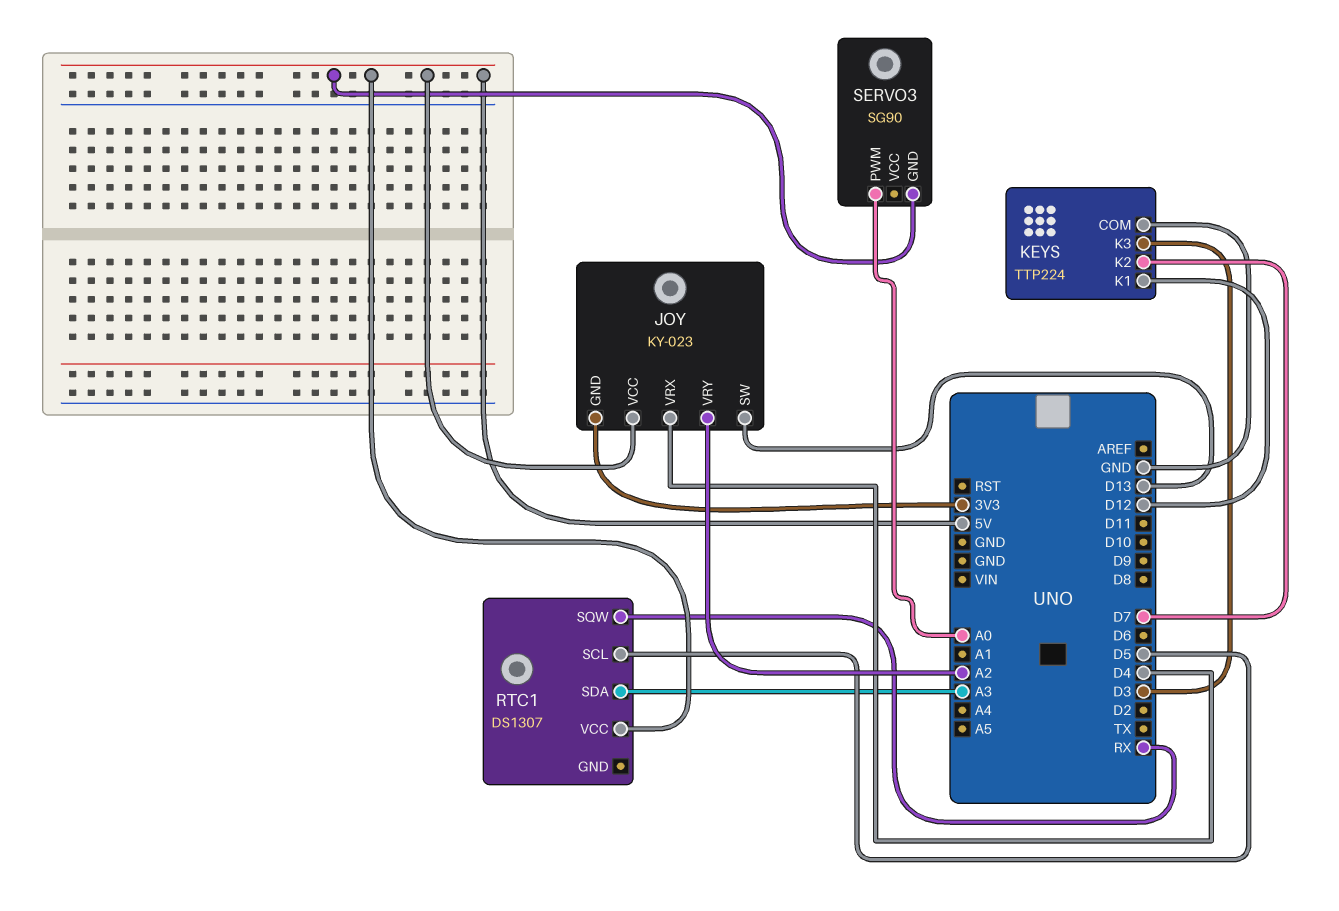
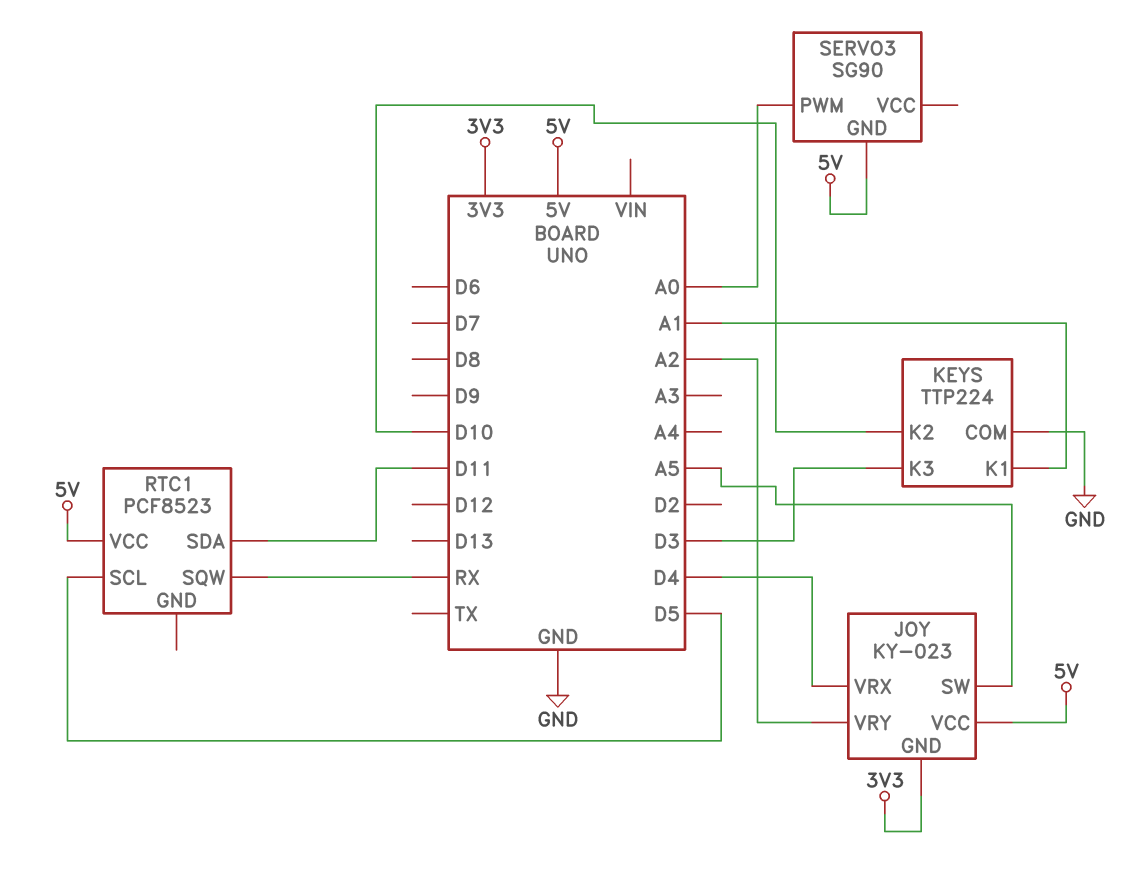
JOY pin SW: D13 -> A5
KEYS pin K1: D12 -> A1
KEYS pin K2: D7 -> D10
RTC1: DS1307 -> PCF8523
RTC1 pin SDA: A3 -> D11

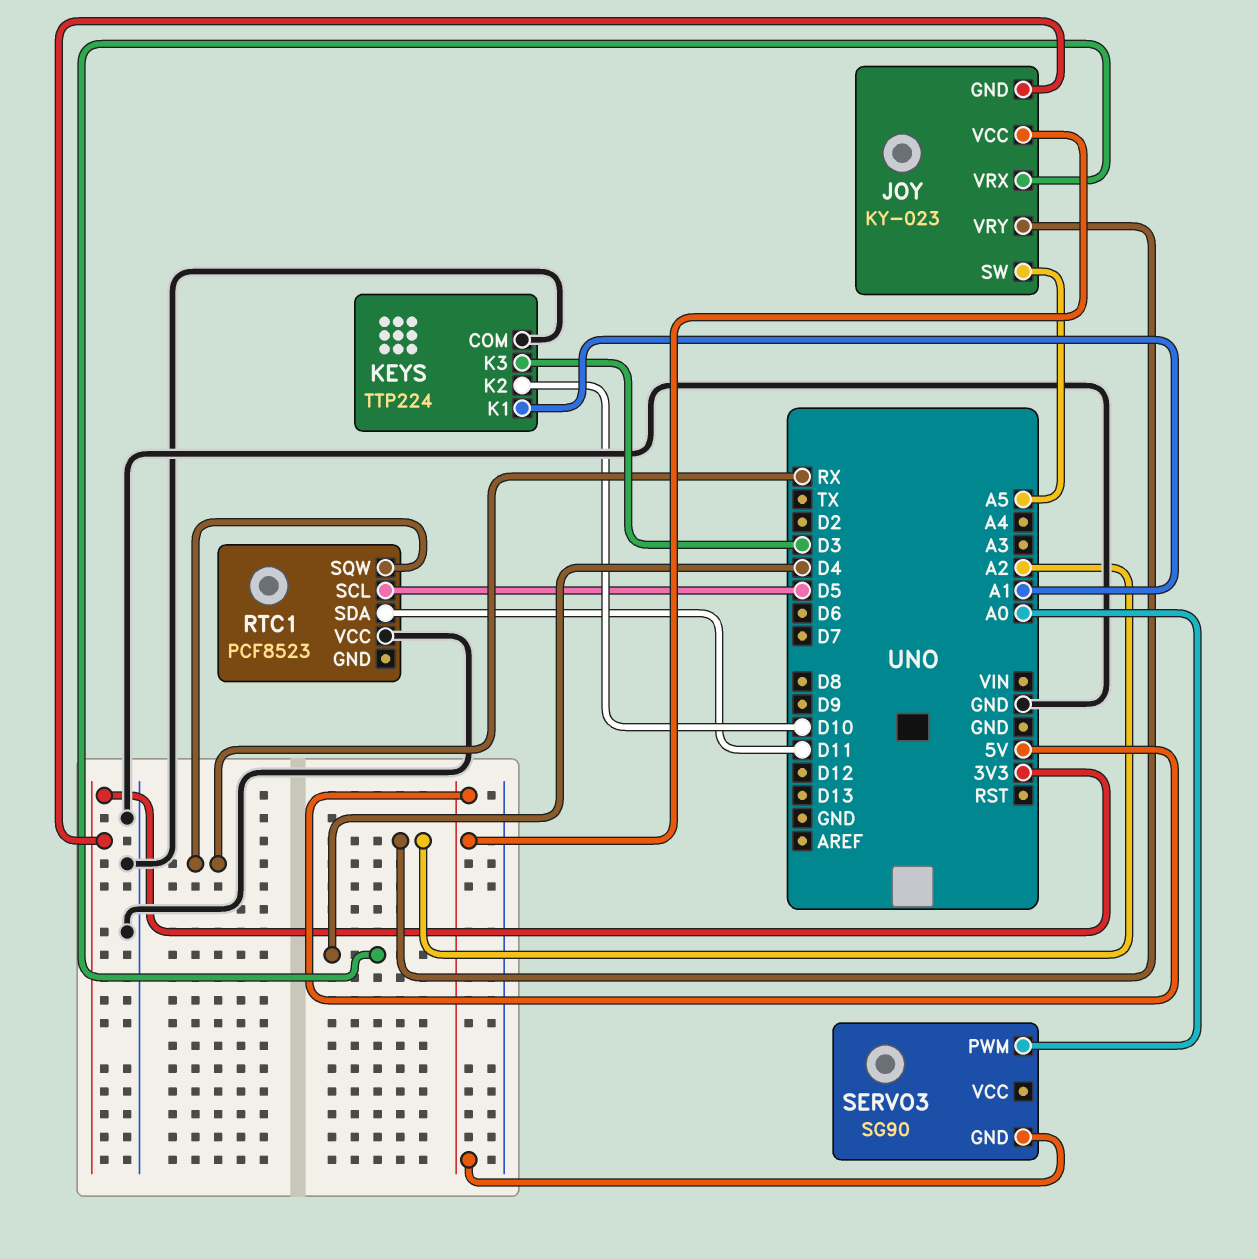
RTC1 pin VCC: 5V -> GND

